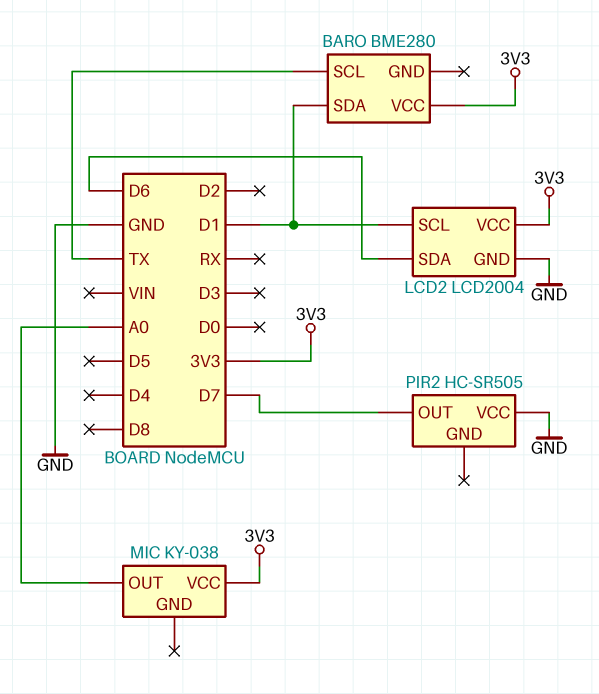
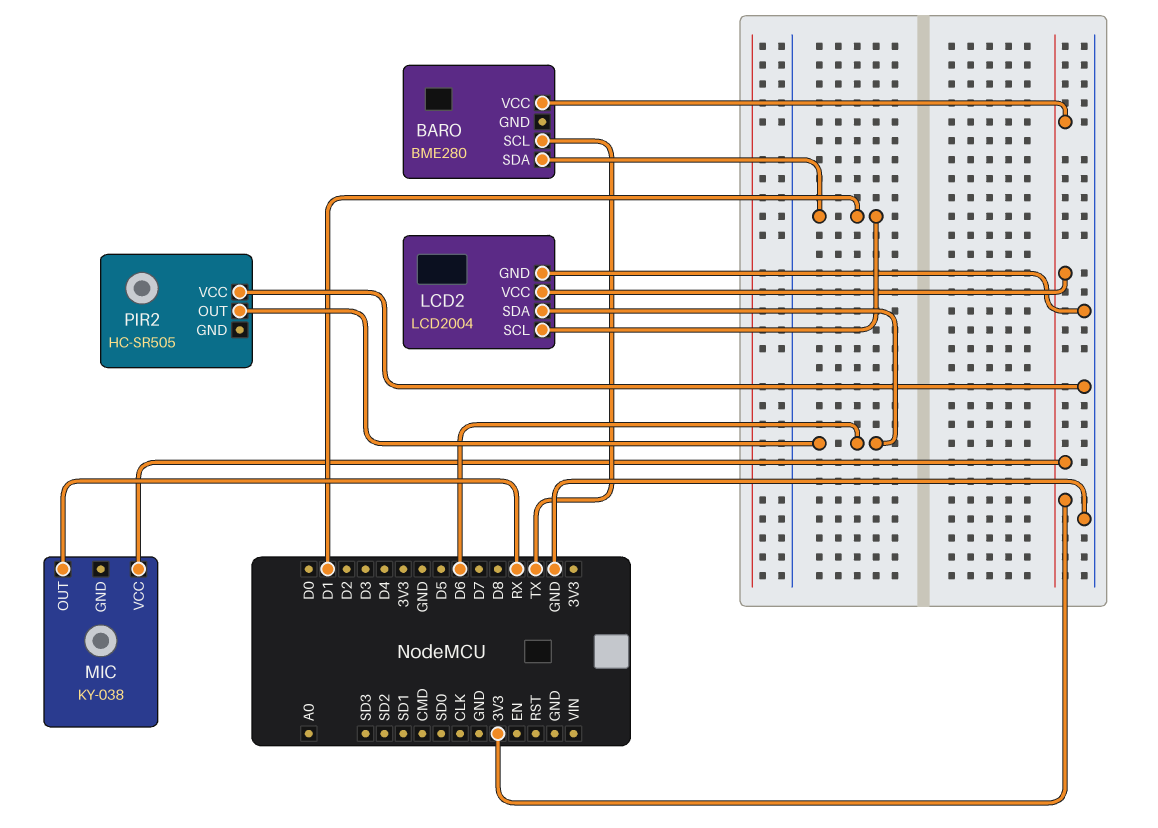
MIC pin OUT: A0 -> RX
PIR2 pin OUT: D7 -> D6

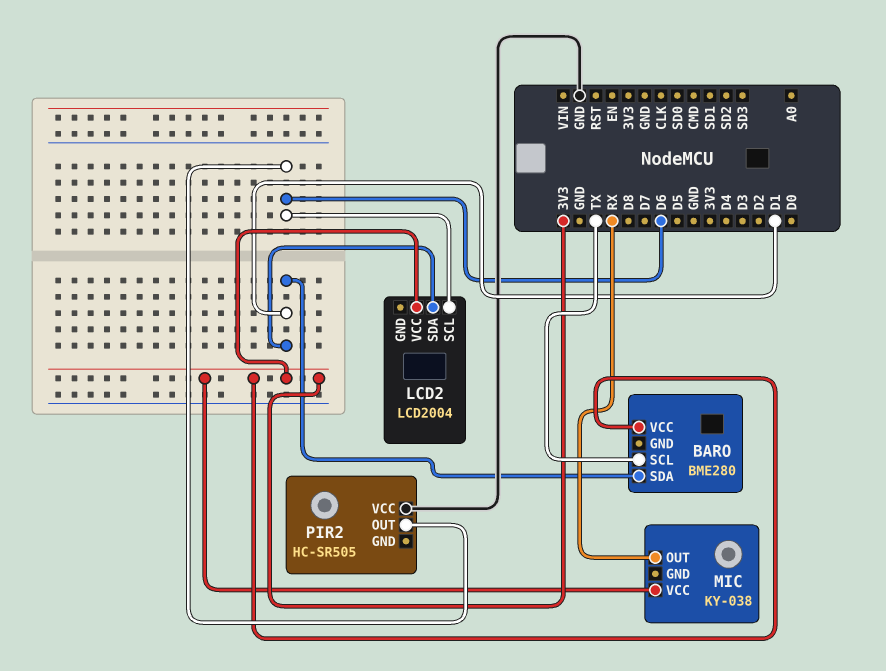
LCD2 pin GND: GND -> none
LCD2 pin SCL: D1 -> D6
LCD2 pin SDA: D6 -> D1

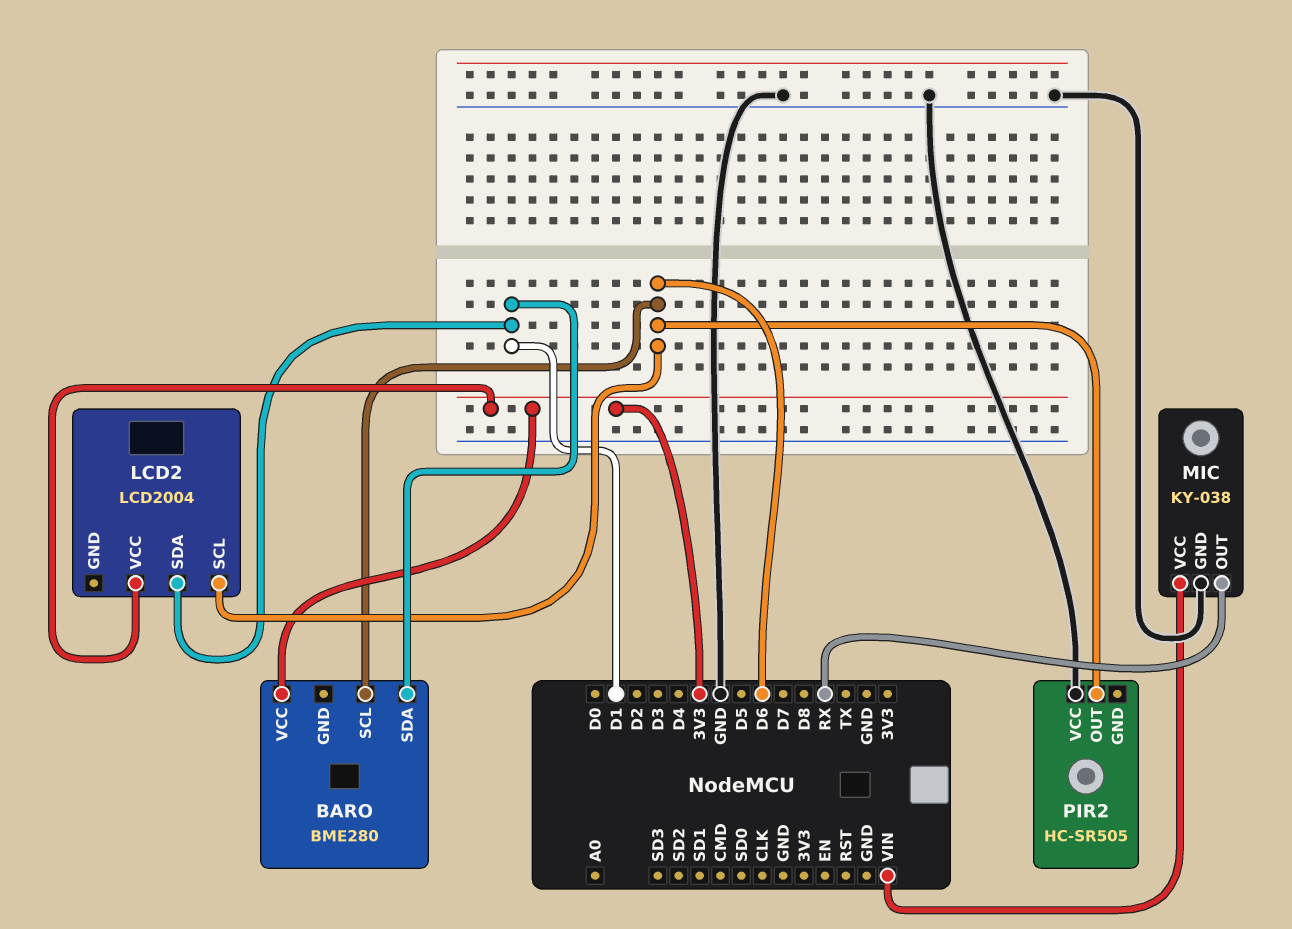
BARO pin SCL: TX -> D6
MIC pin GND: none -> GND
MIC pin VCC: 3V3 -> VIN

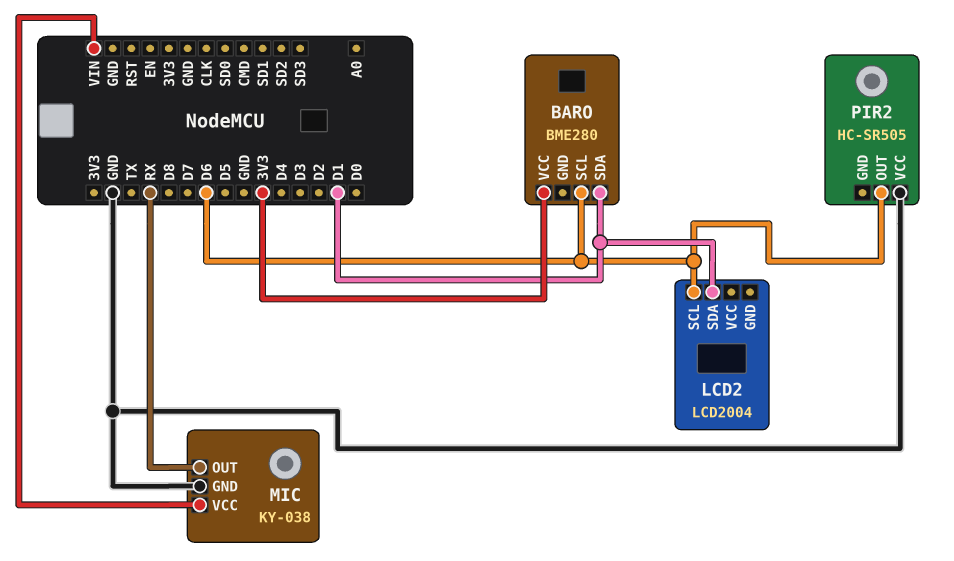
LCD2 pin VCC: 3V3 -> none

